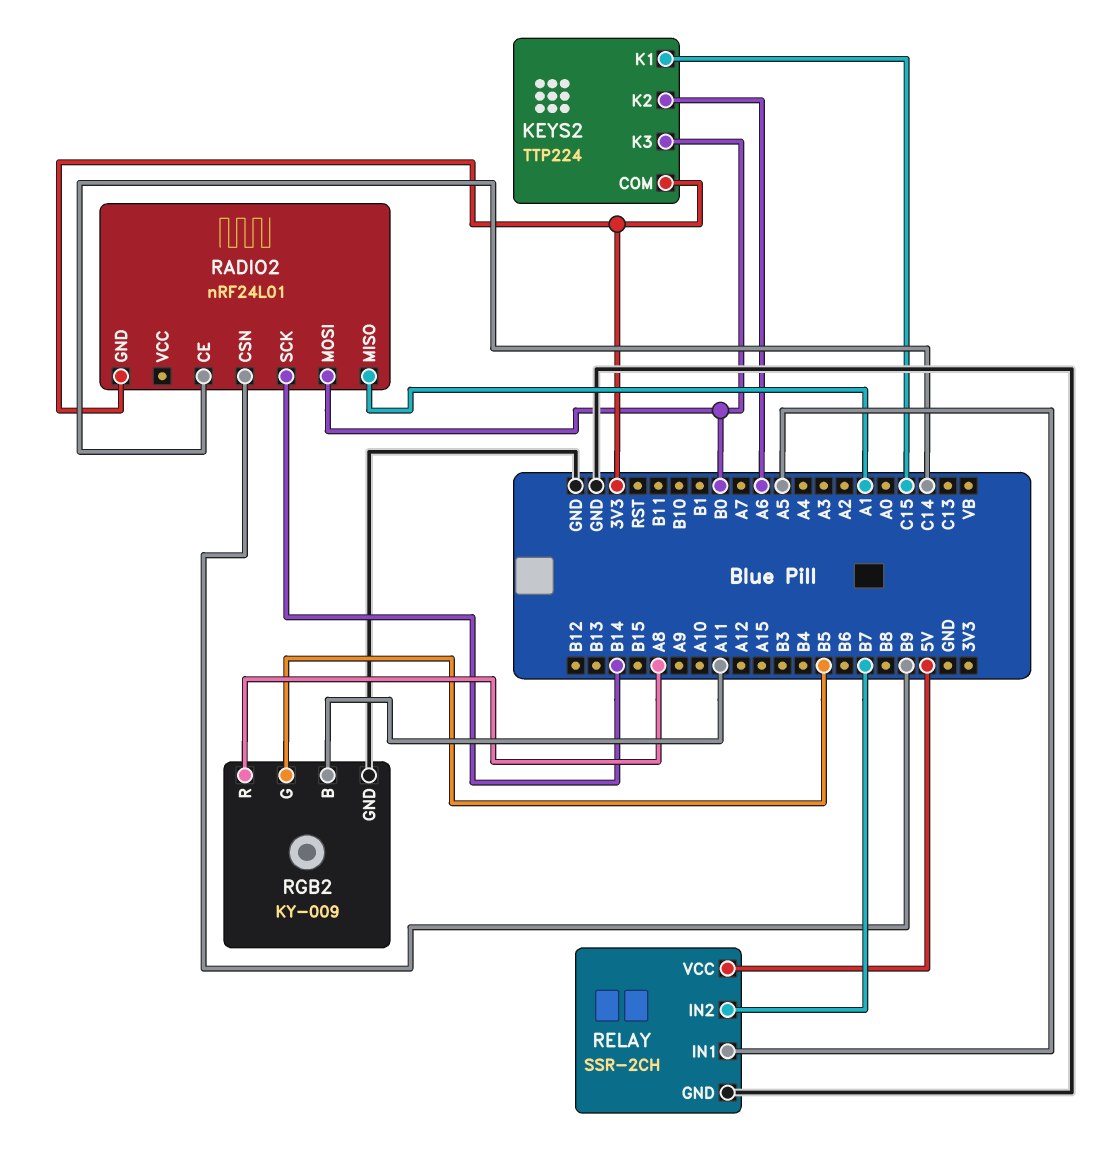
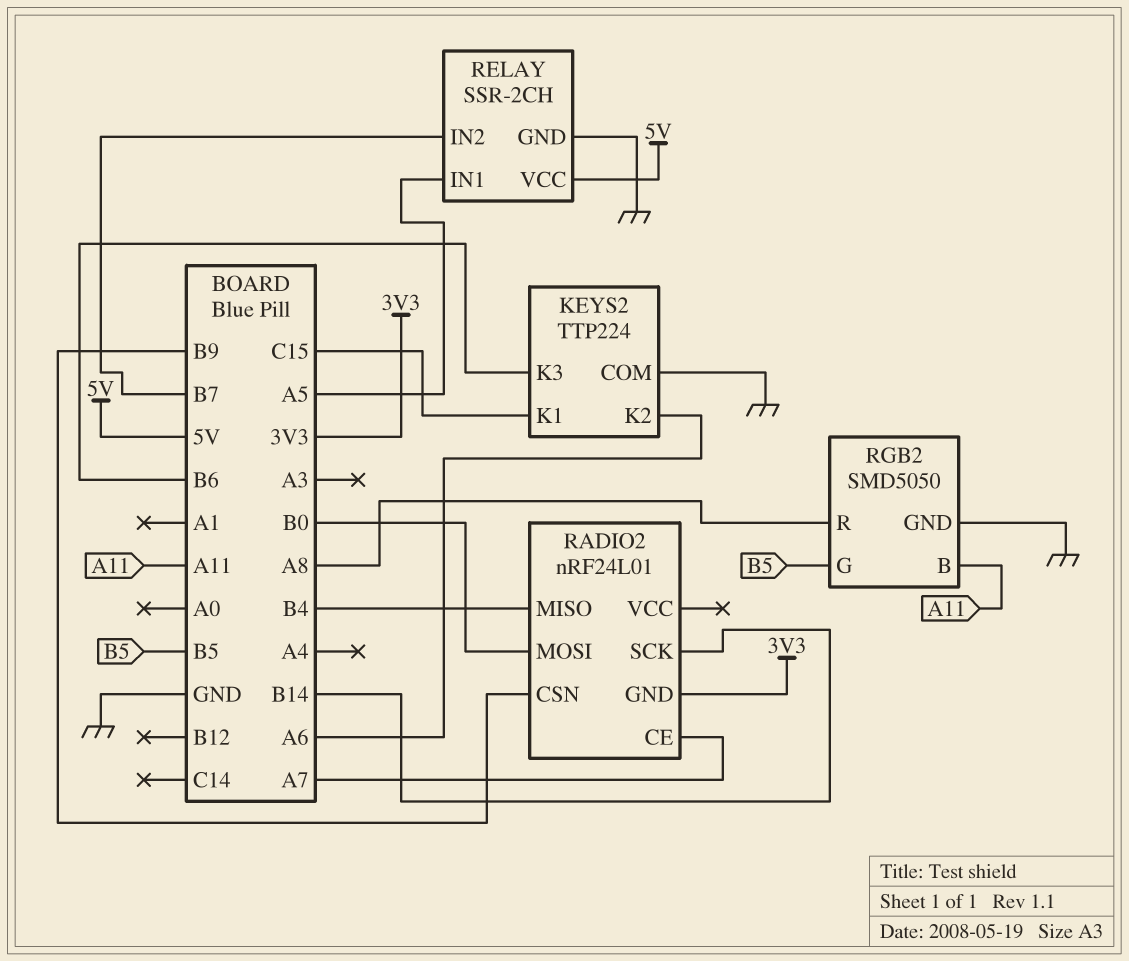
KEYS2 pin COM: 3V3 -> GND
KEYS2 pin K3: B0 -> B6
RADIO2 pin CE: C14 -> A7
RADIO2 pin MISO: A1 -> B4
RGB2: KY-009 -> SMD5050

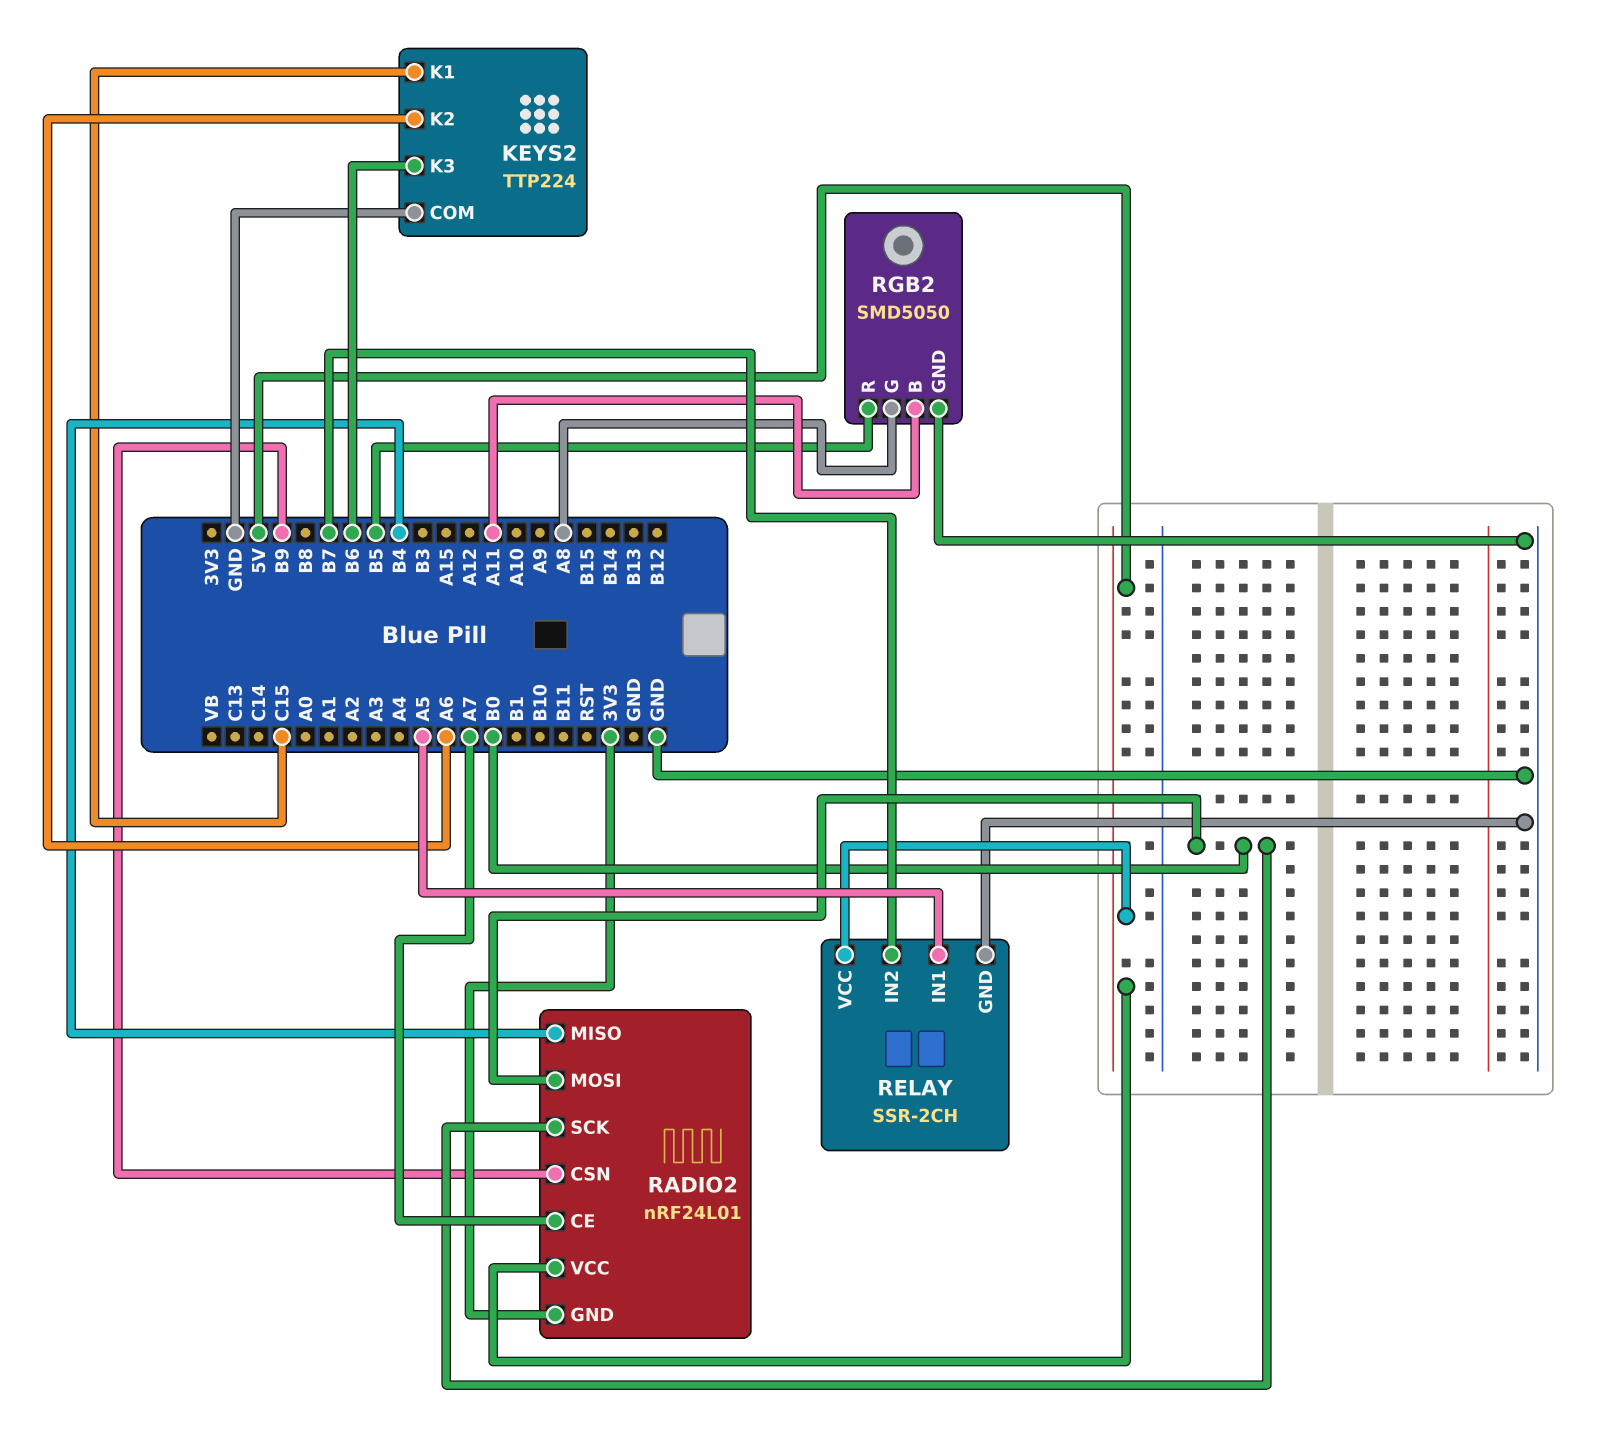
RADIO2 pin SCK: B14 -> B0
RADIO2 pin VCC: none -> 5V
RGB2 pin G: B5 -> A8
RGB2 pin R: A8 -> B5

